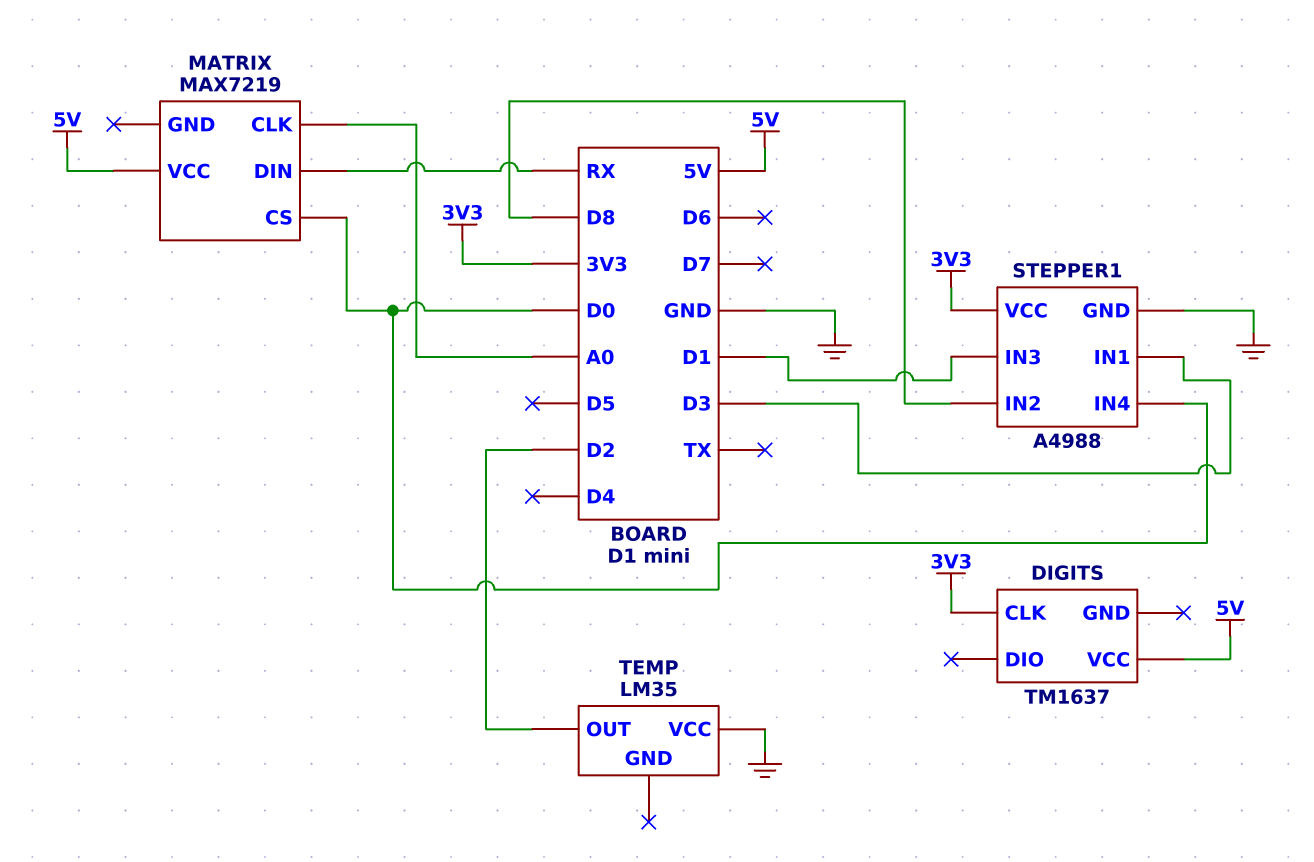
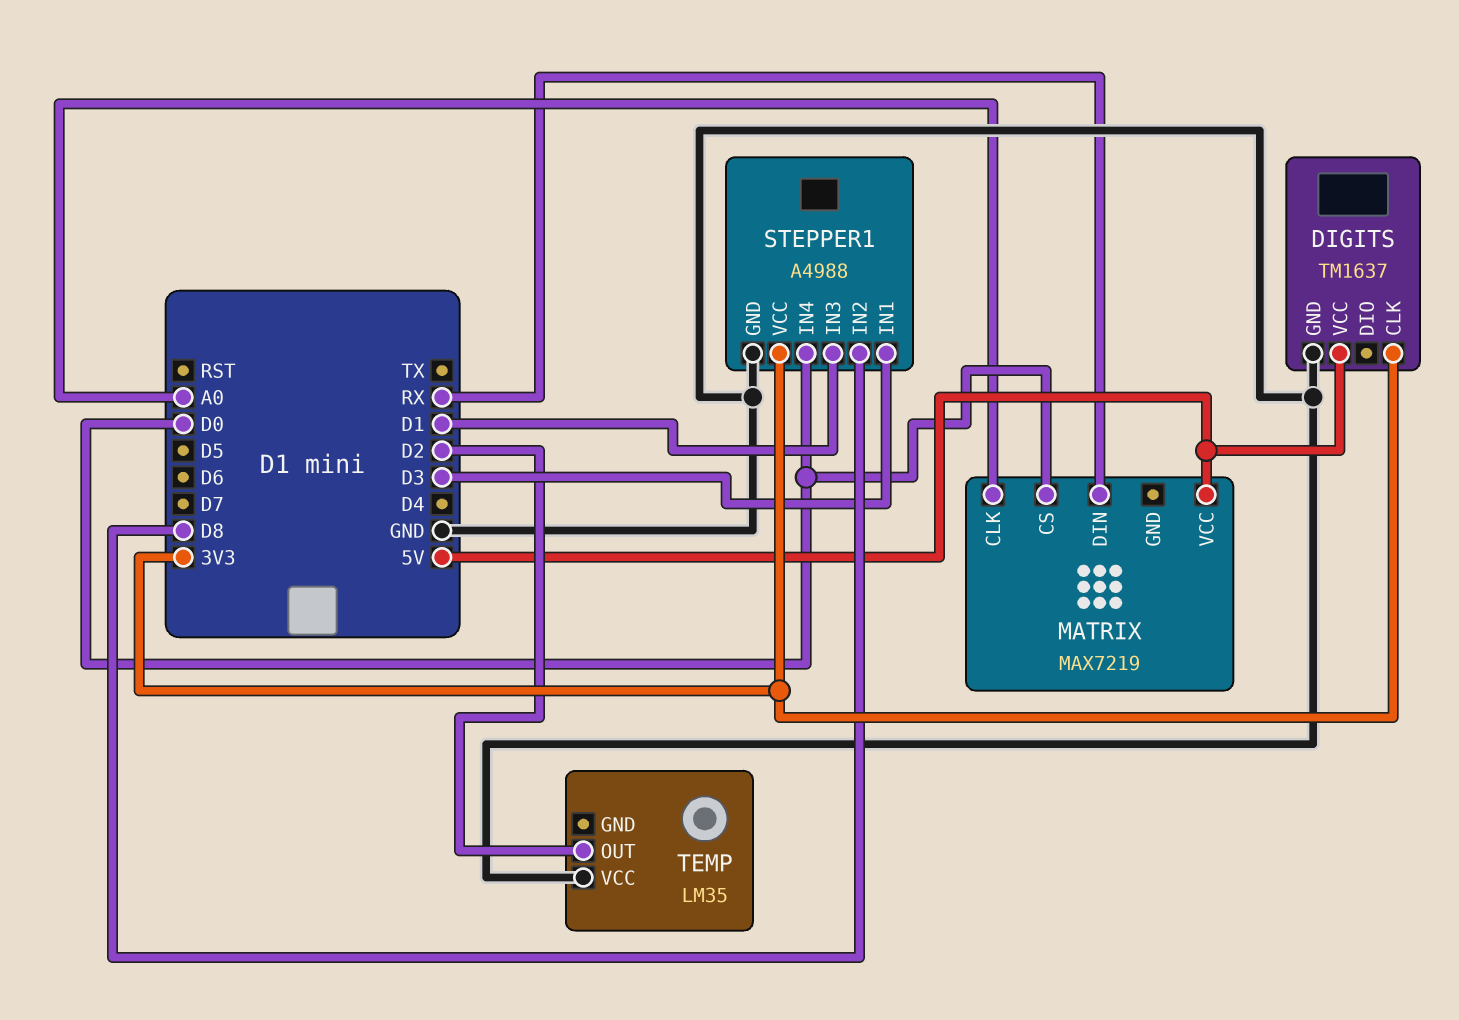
DIGITS pin GND: none -> GND

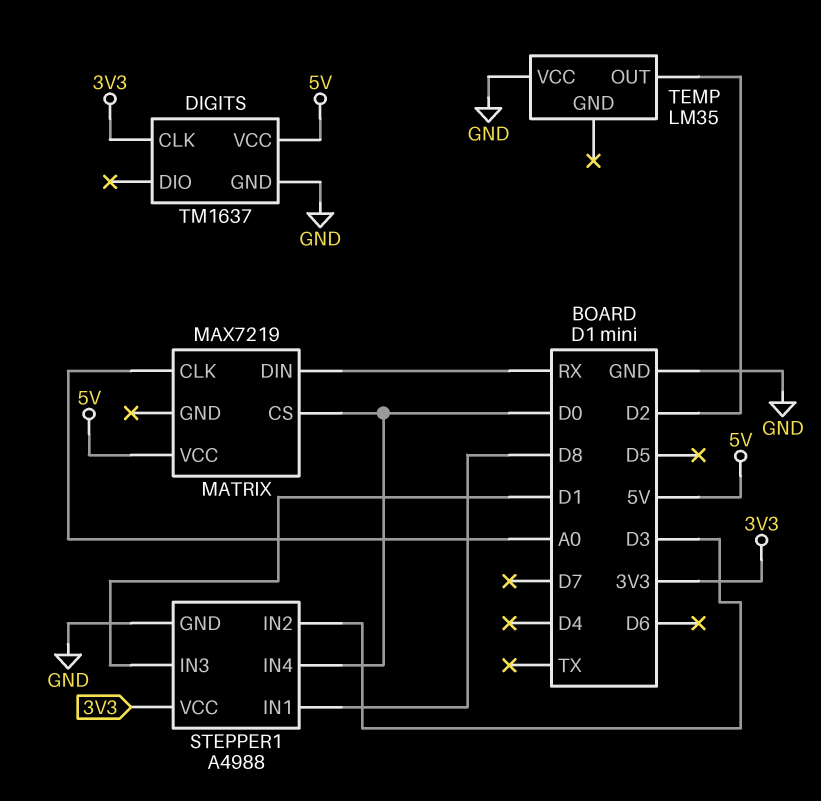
STEPPER1 pin IN1: D3 -> D8
STEPPER1 pin IN2: D8 -> D3

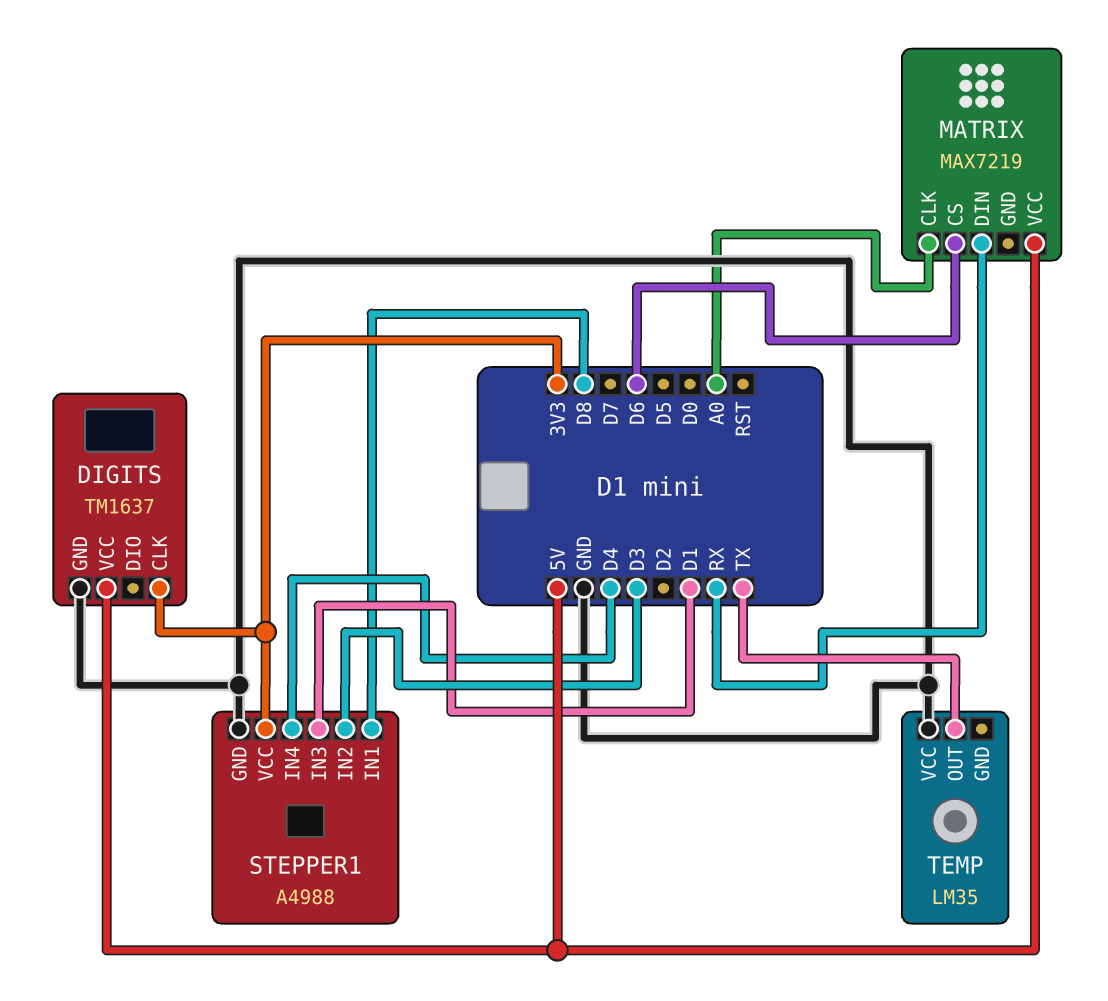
MATRIX pin CS: D0 -> D6
STEPPER1 pin IN4: D0 -> D4
TEMP pin OUT: D2 -> TX

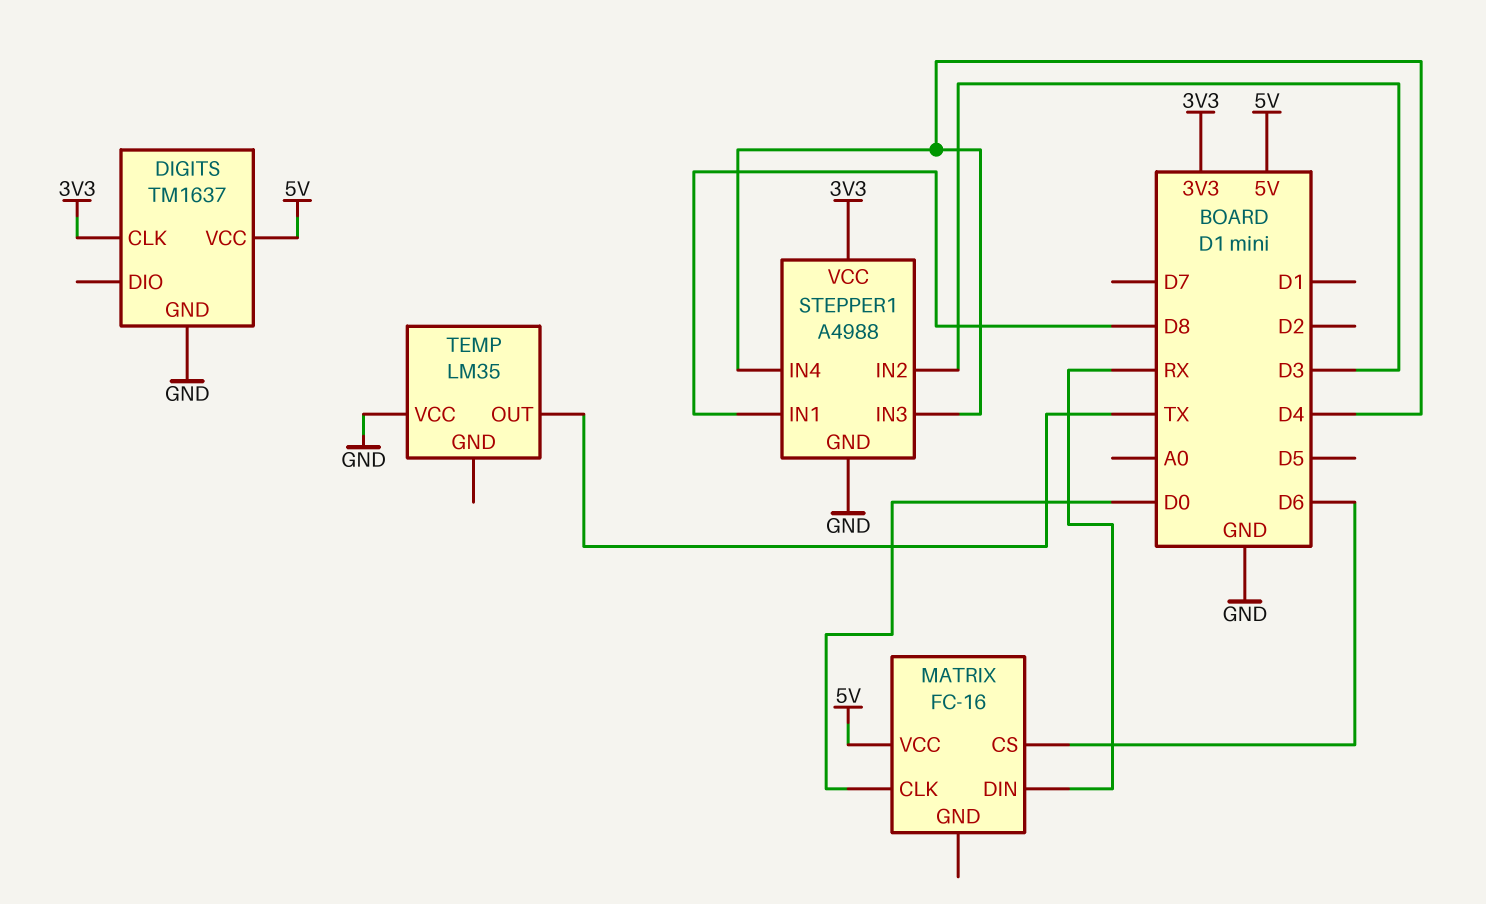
MATRIX: MAX7219 -> FC-16
MATRIX pin CLK: A0 -> D0
STEPPER1 pin IN3: D1 -> D4

